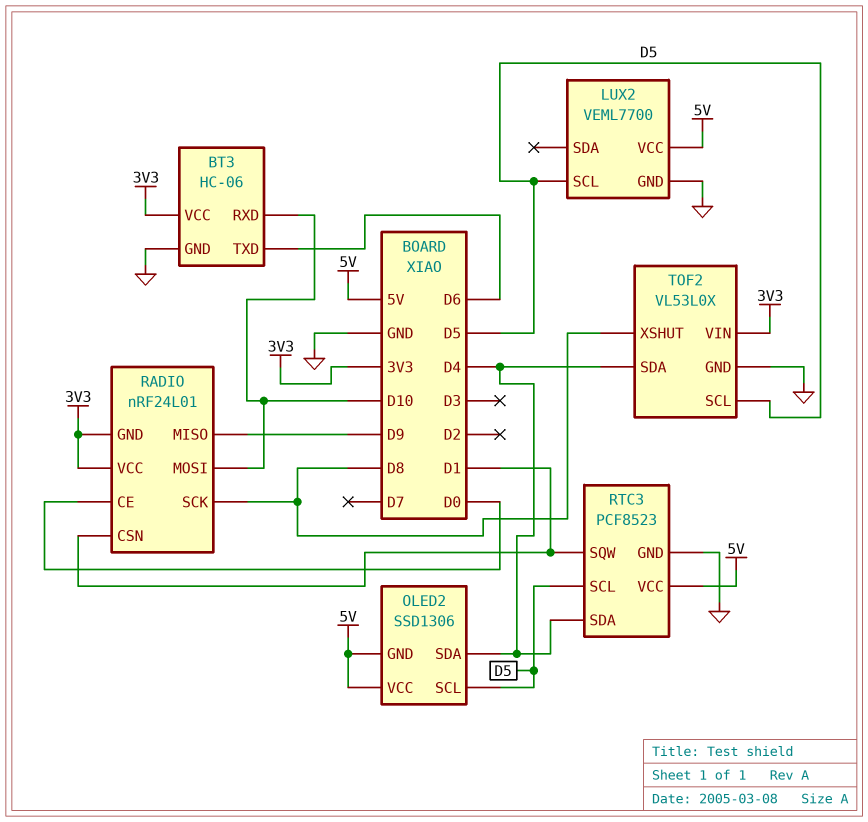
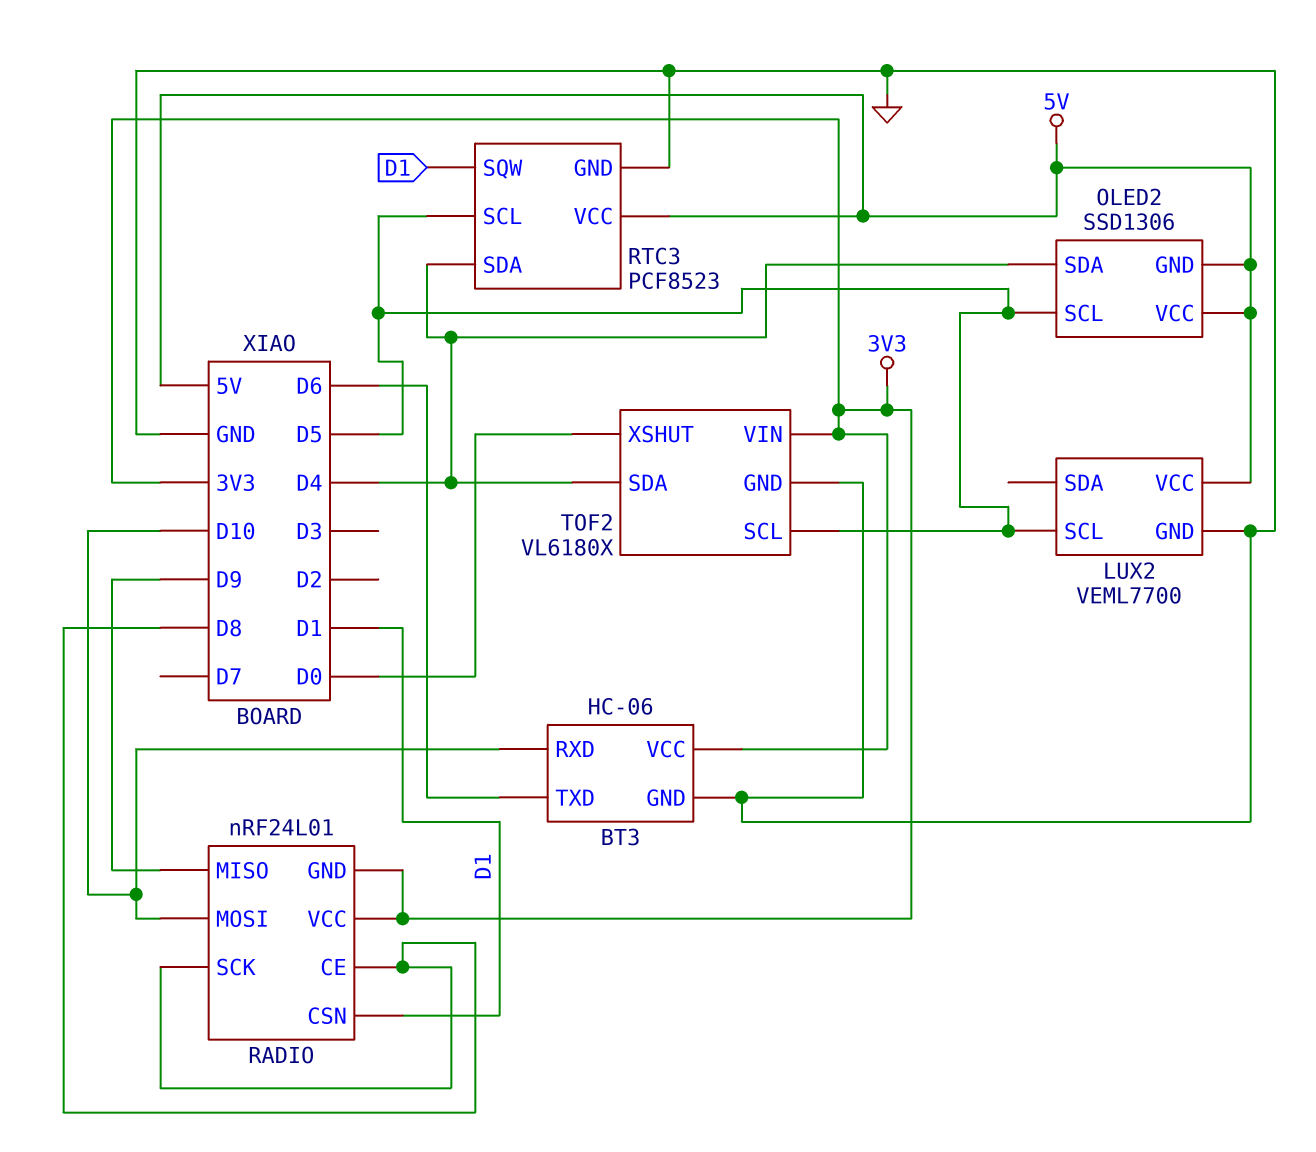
RADIO pin CE: D0 -> D8
TOF2: VL53L0X -> VL6180X
TOF2 pin XSHUT: D8 -> D0

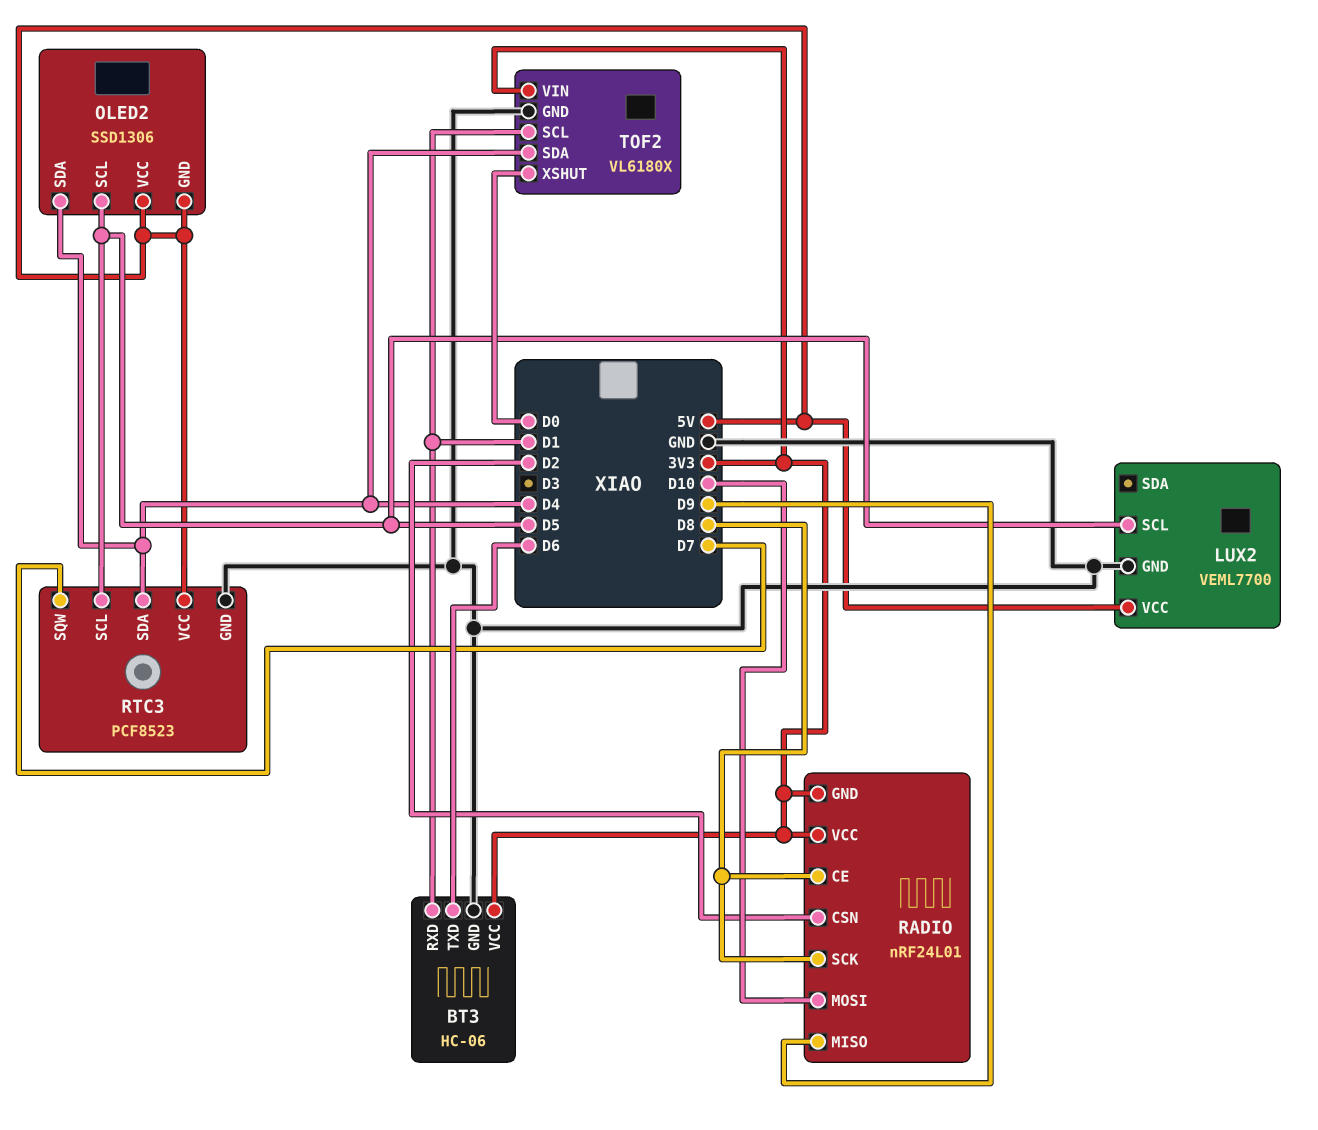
BT3 pin RXD: D10 -> D1
RADIO pin CSN: D1 -> D2
RTC3 pin SQW: D1 -> D7
TOF2 pin SCL: D5 -> D1

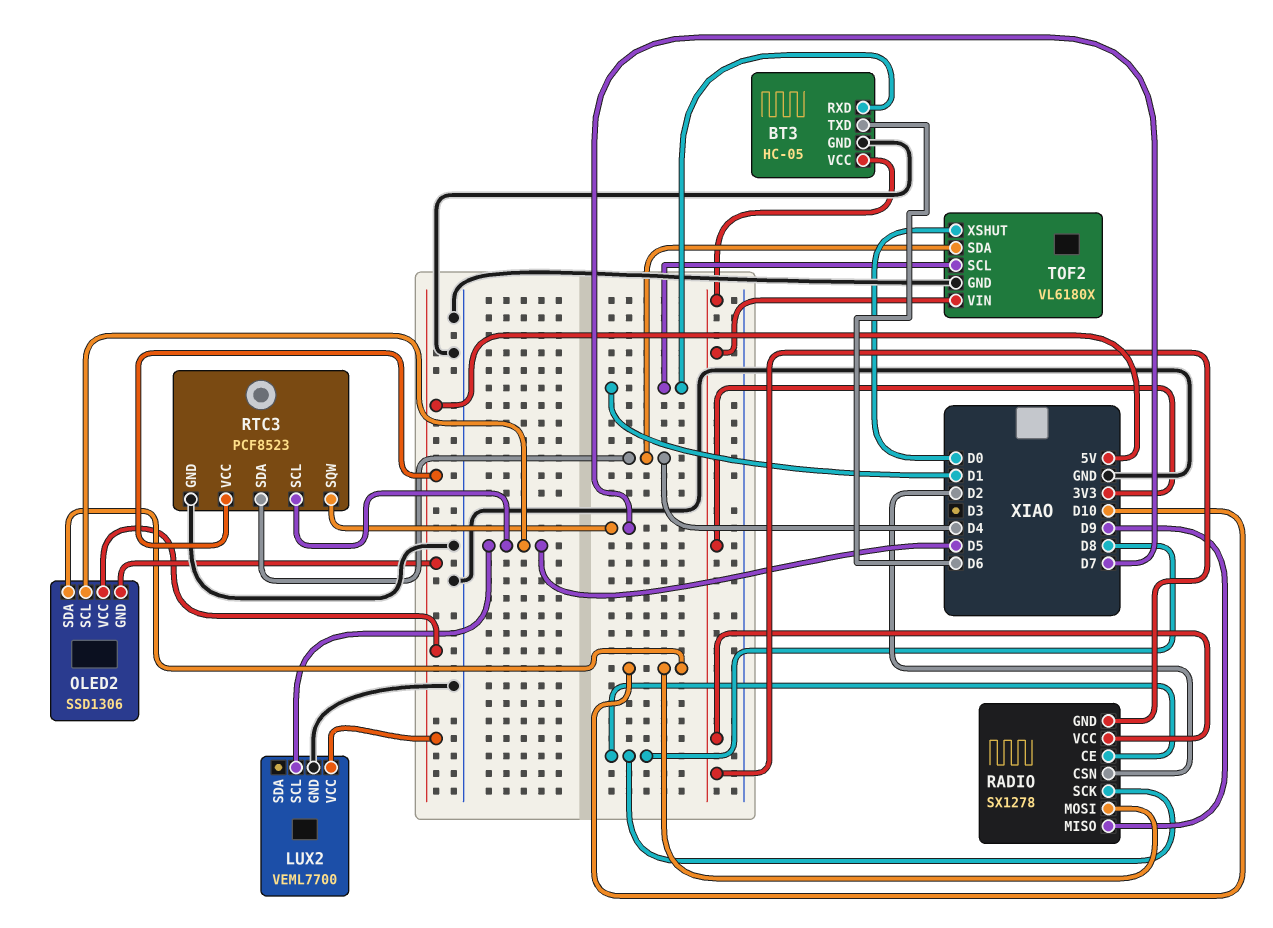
BT3: HC-06 -> HC-05
OLED2 pin SDA: D4 -> D10
RADIO: nRF24L01 -> SX1278

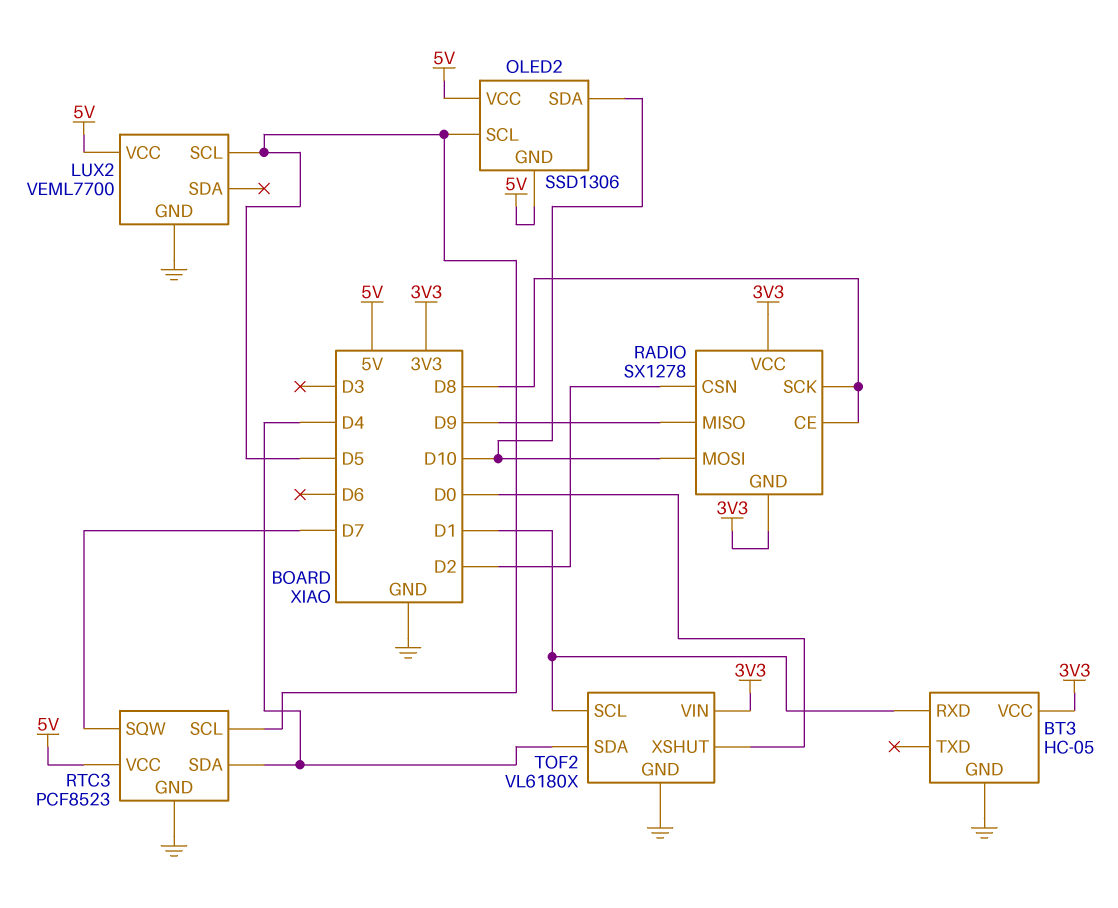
BT3 pin TXD: D6 -> none

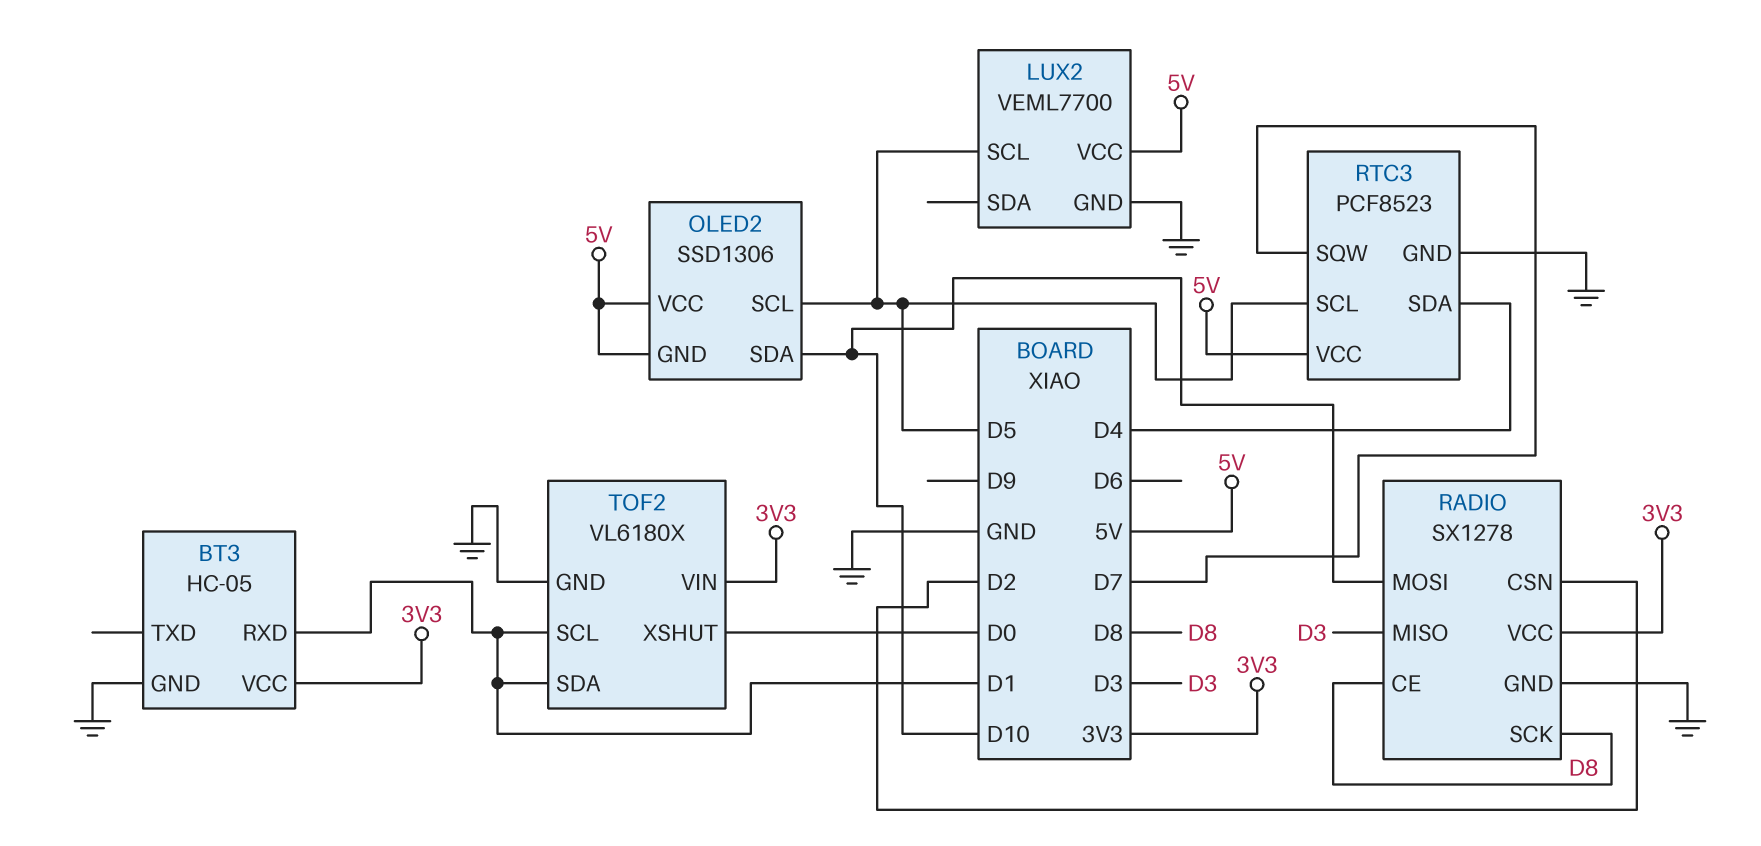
RADIO pin GND: 3V3 -> GND
RADIO pin MISO: D9 -> D3
TOF2 pin SDA: D4 -> D1

